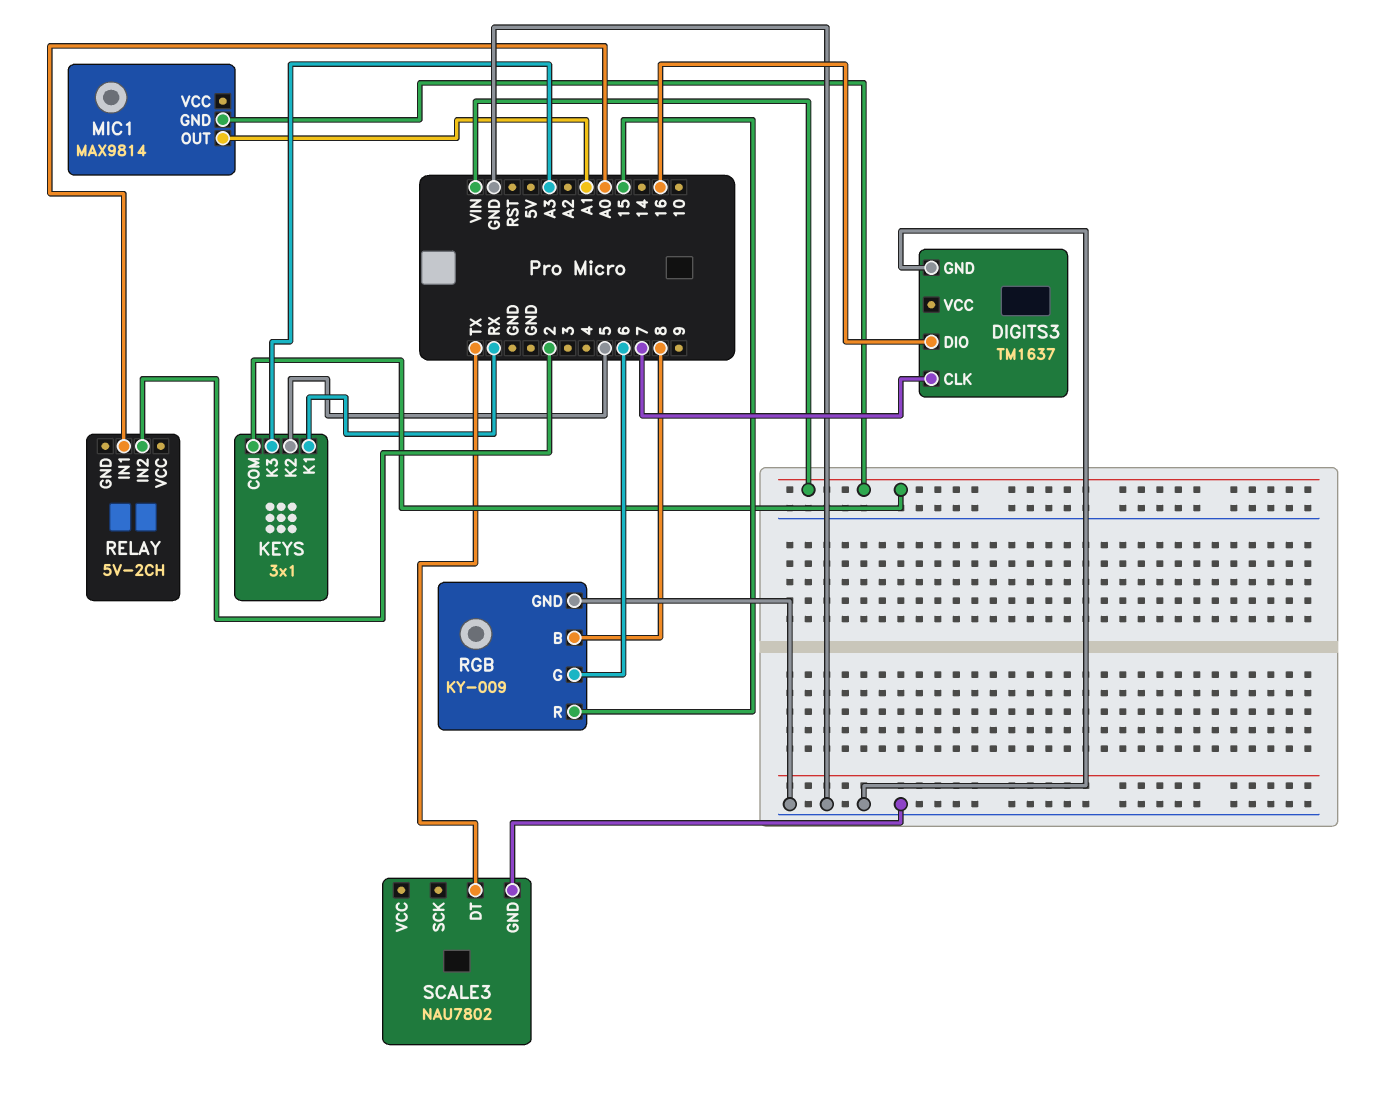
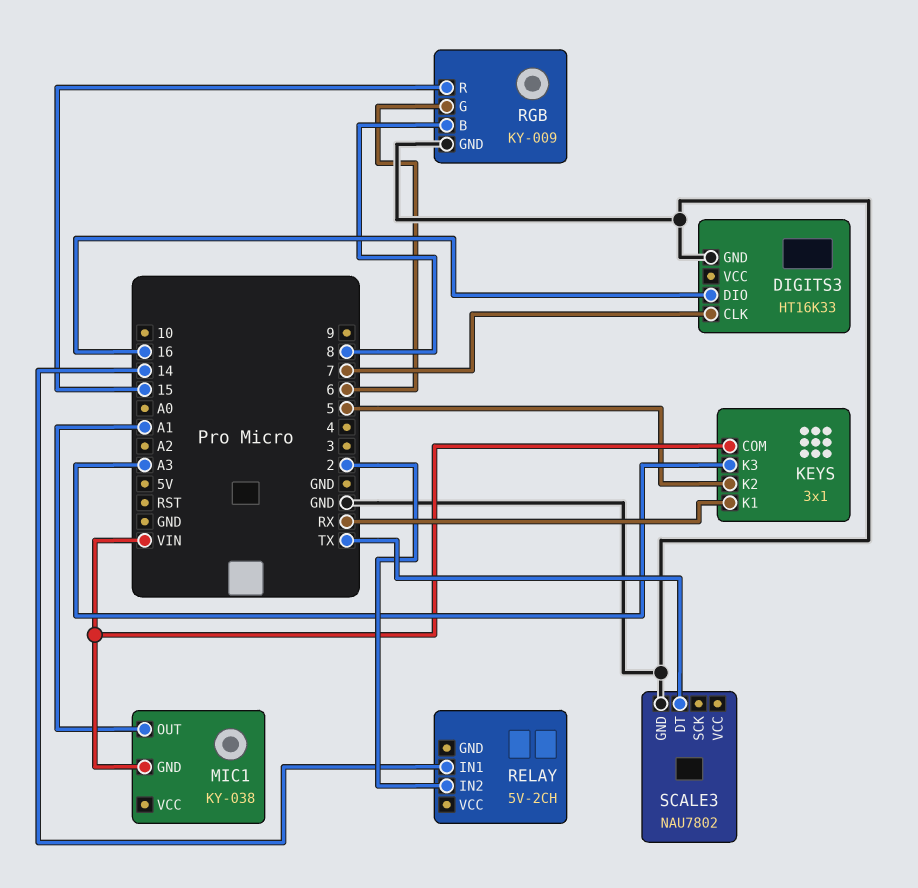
DIGITS3: TM1637 -> HT16K33
MIC1: MAX9814 -> KY-038
RELAY pin IN1: A0 -> 14

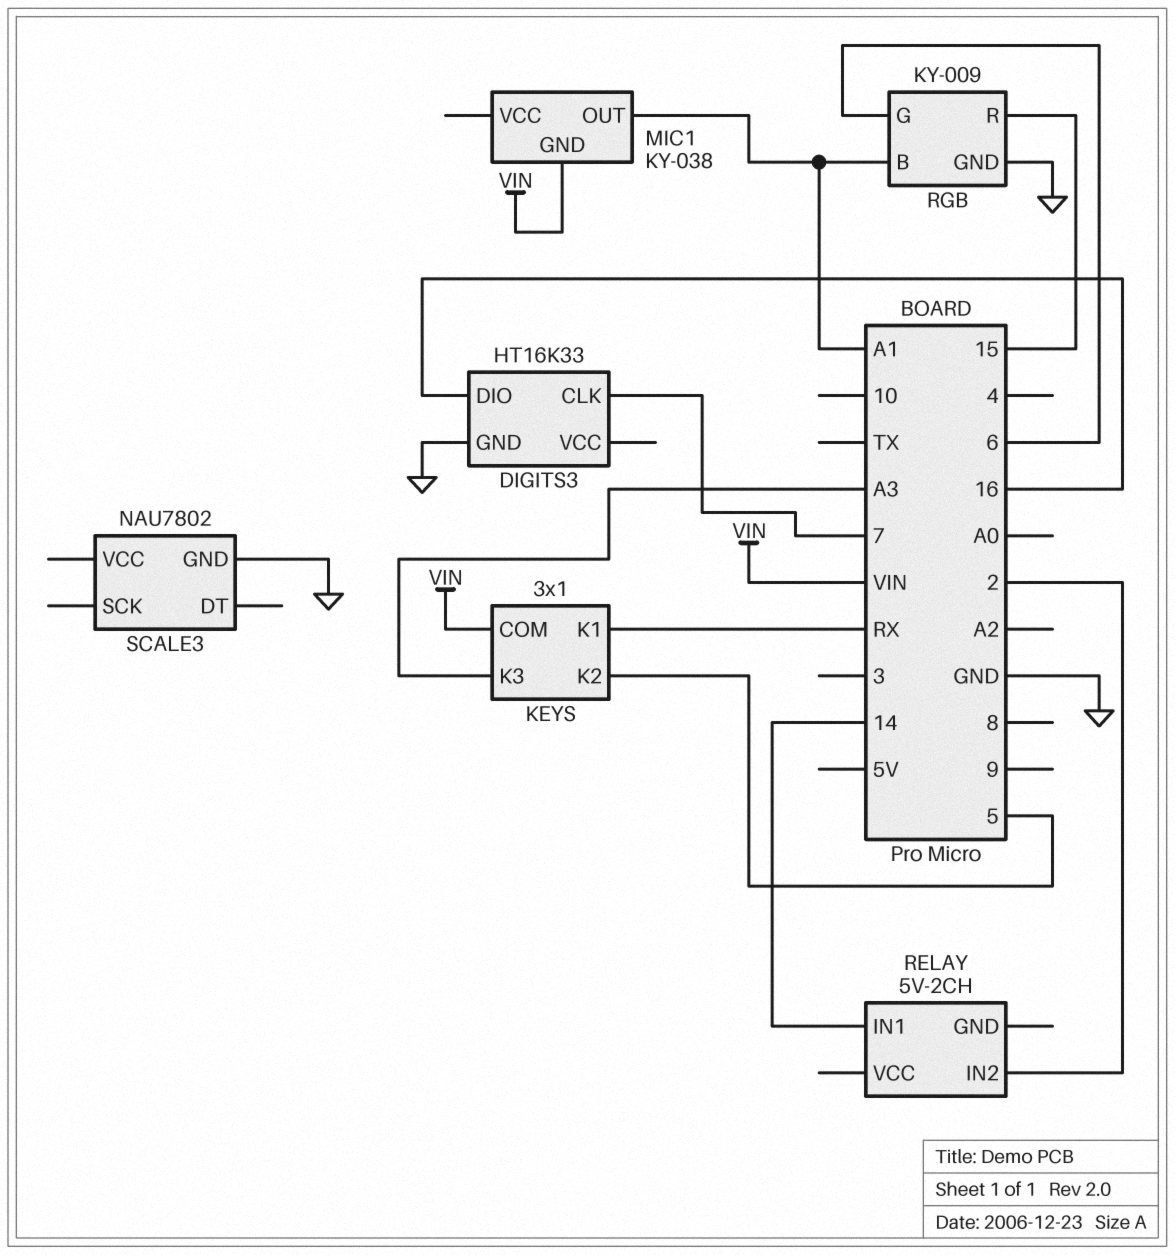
RGB pin B: 8 -> A1
SCALE3 pin DT: TX -> none

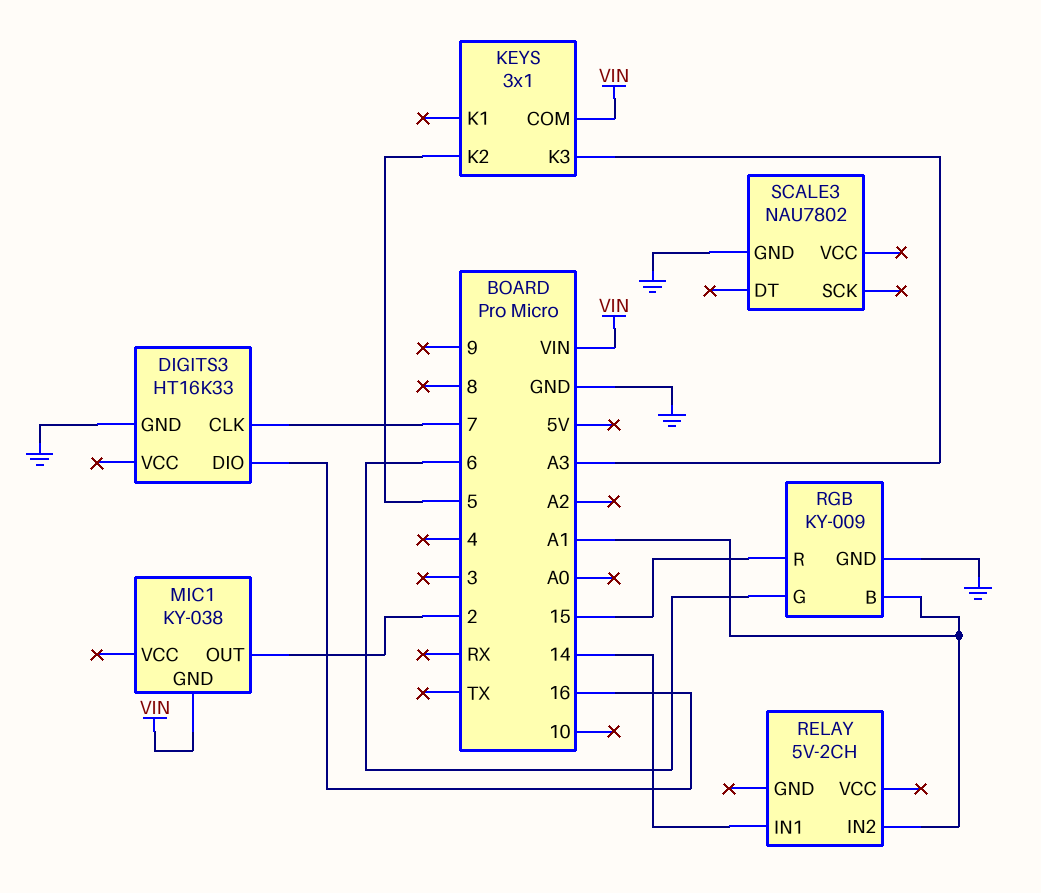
KEYS pin K1: RX -> none
MIC1 pin OUT: A1 -> 2
RELAY pin IN2: 2 -> A1

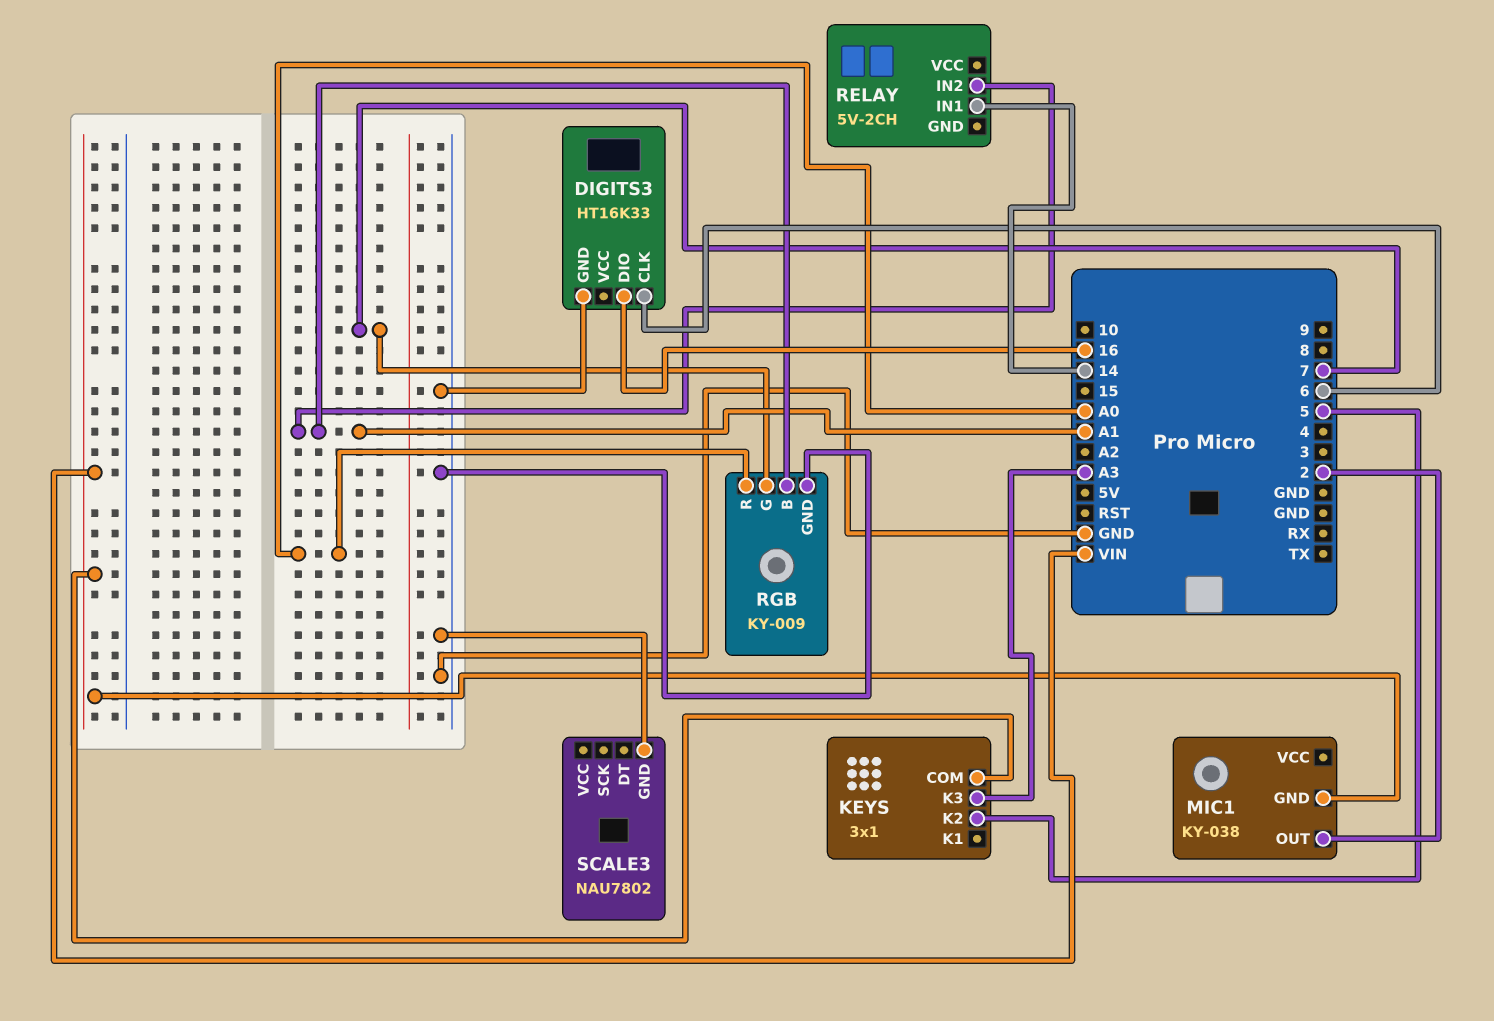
DIGITS3 pin CLK: 7 -> 6
RGB pin G: 6 -> 7
RGB pin R: 15 -> A0

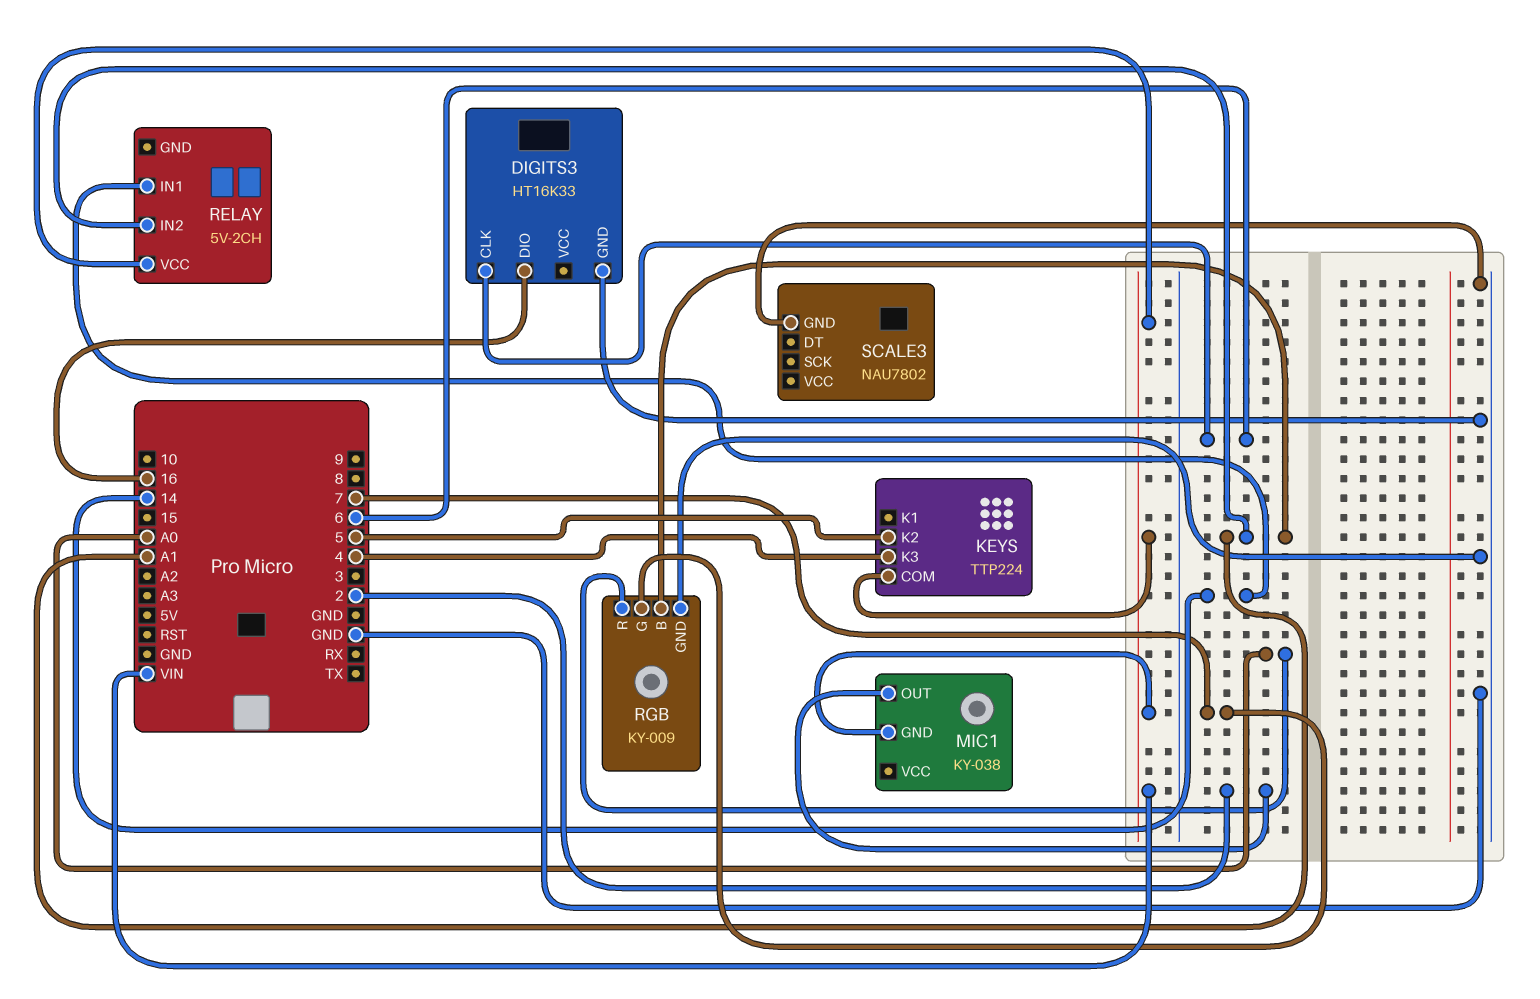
KEYS: 3x1 -> TTP224
KEYS pin K3: A3 -> 4
RELAY pin VCC: none -> VIN

